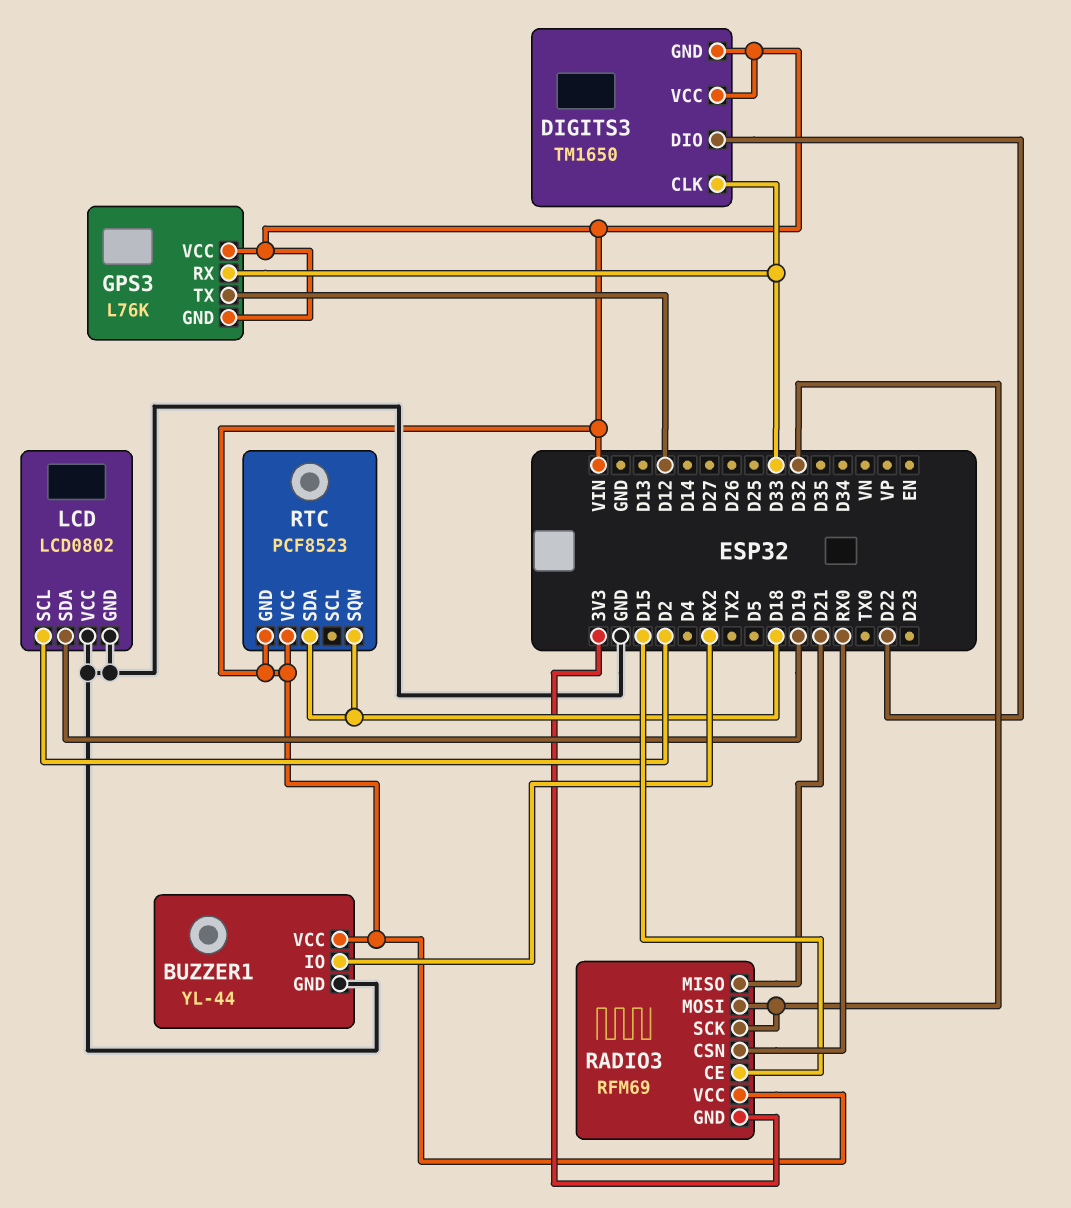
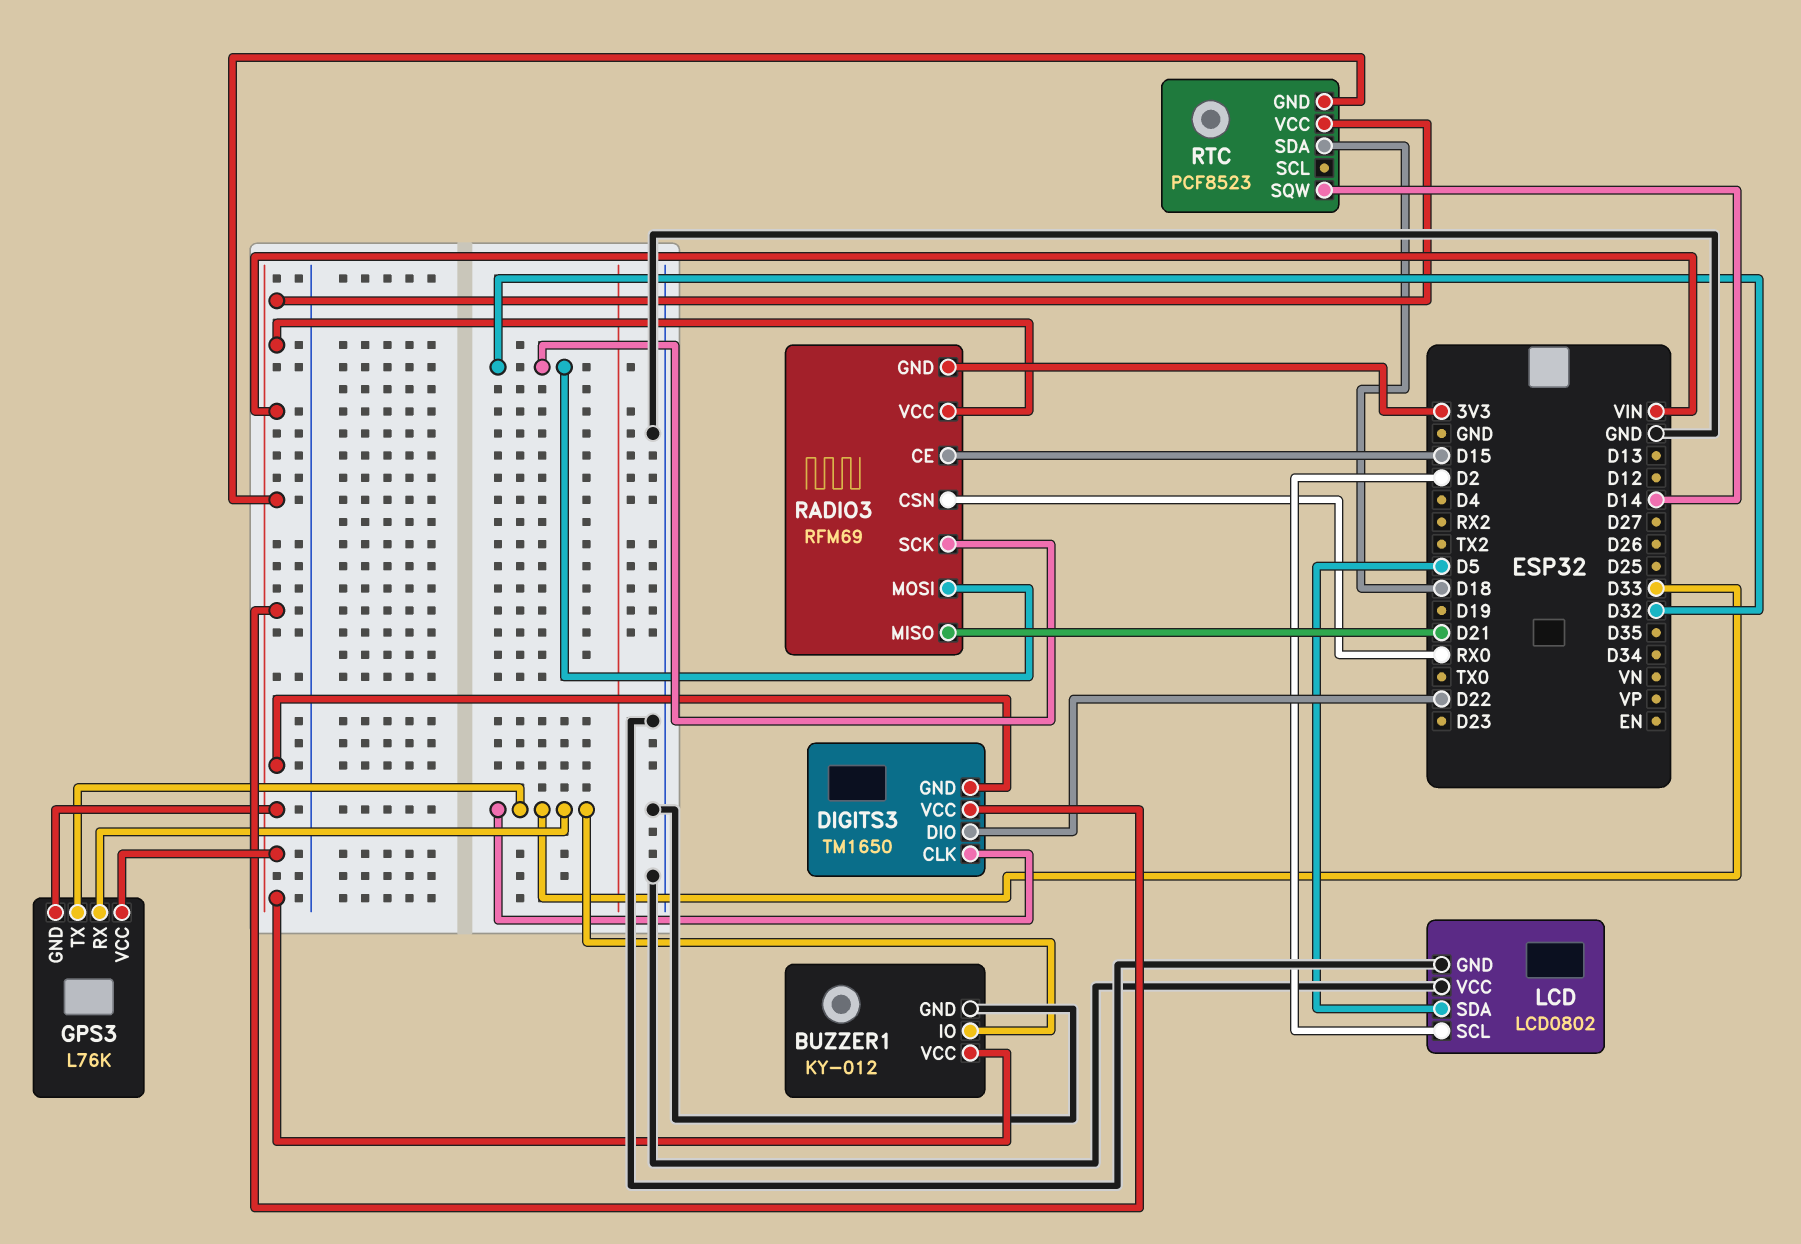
BUZZER1: YL-44 -> KY-012
BUZZER1 pin IO: RX2 -> D33
GPS3 pin TX: D12 -> D33
LCD pin SDA: D19 -> D5
RTC pin SQW: D18 -> D14

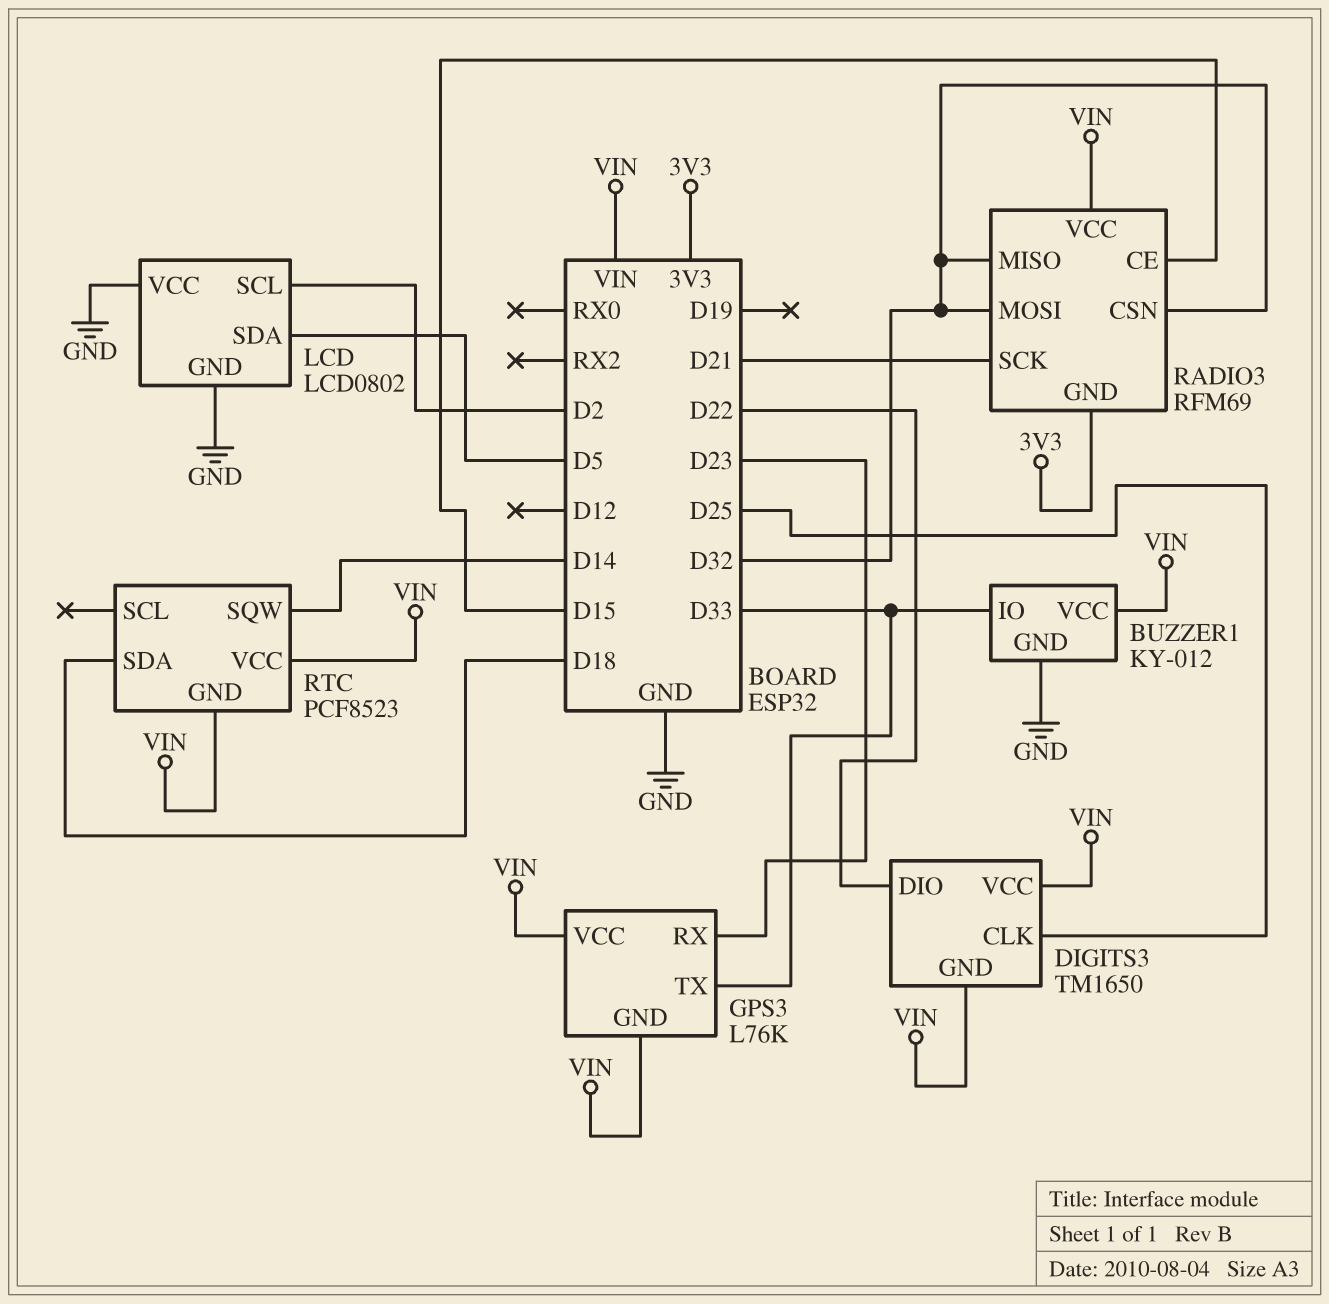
DIGITS3 pin CLK: D33 -> D25
GPS3 pin RX: D33 -> D23
RADIO3 pin CSN: RX0 -> D32
RADIO3 pin MISO: D21 -> D32
RADIO3 pin SCK: D32 -> D21

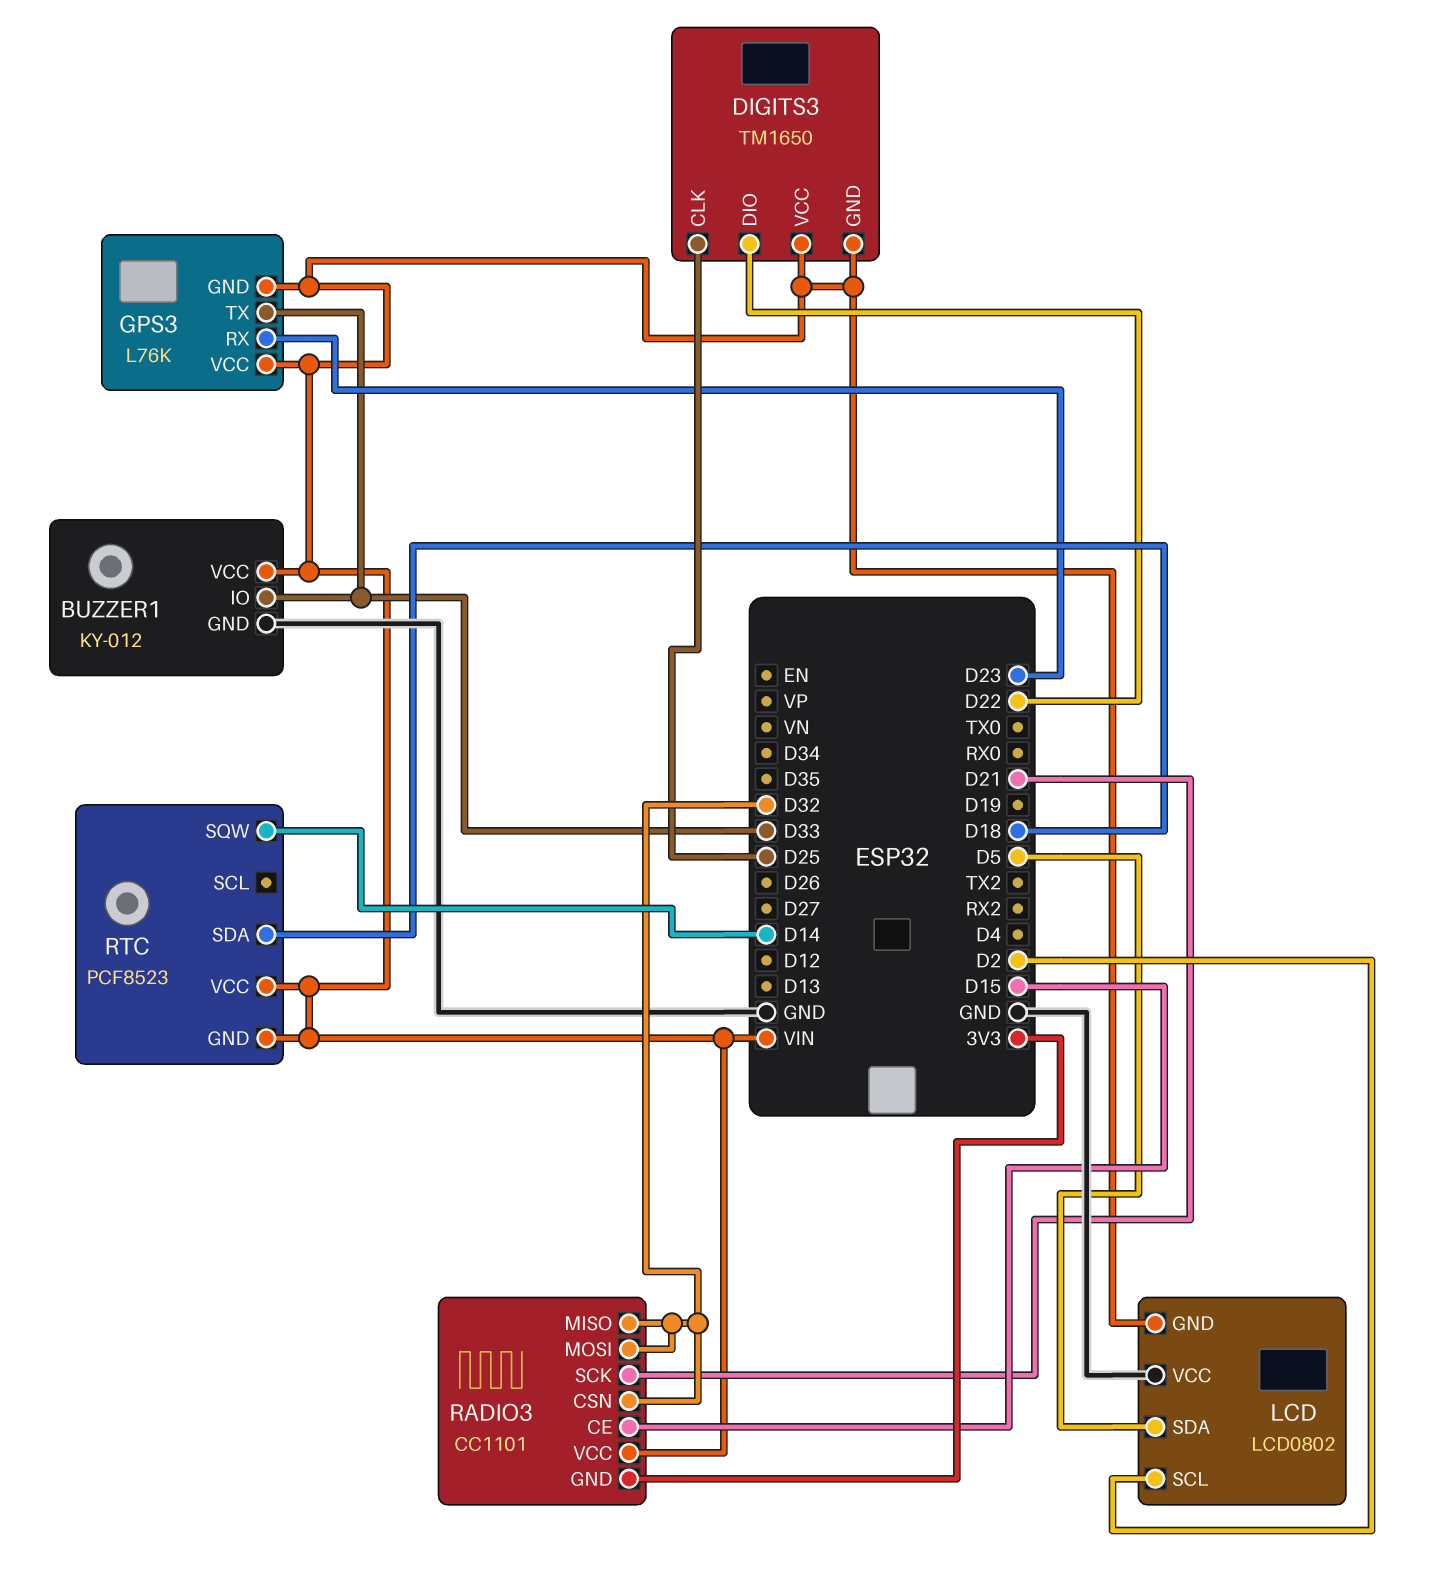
LCD pin GND: GND -> VIN
RADIO3: RFM69 -> CC1101

